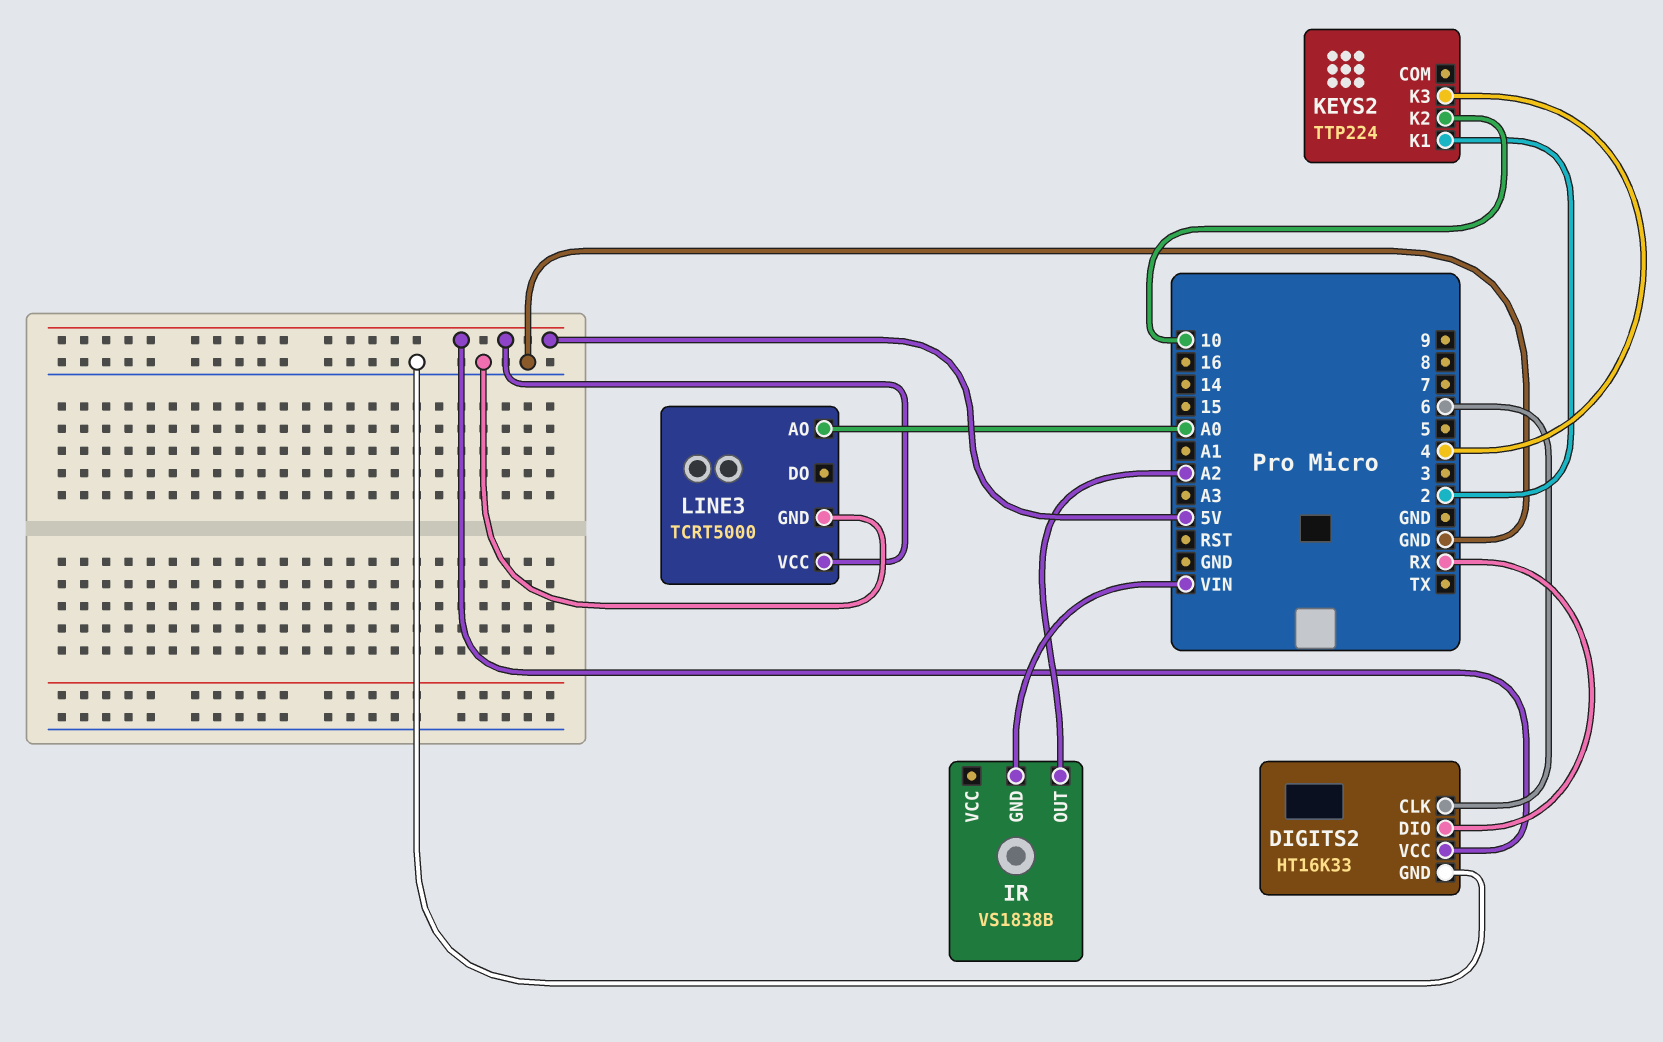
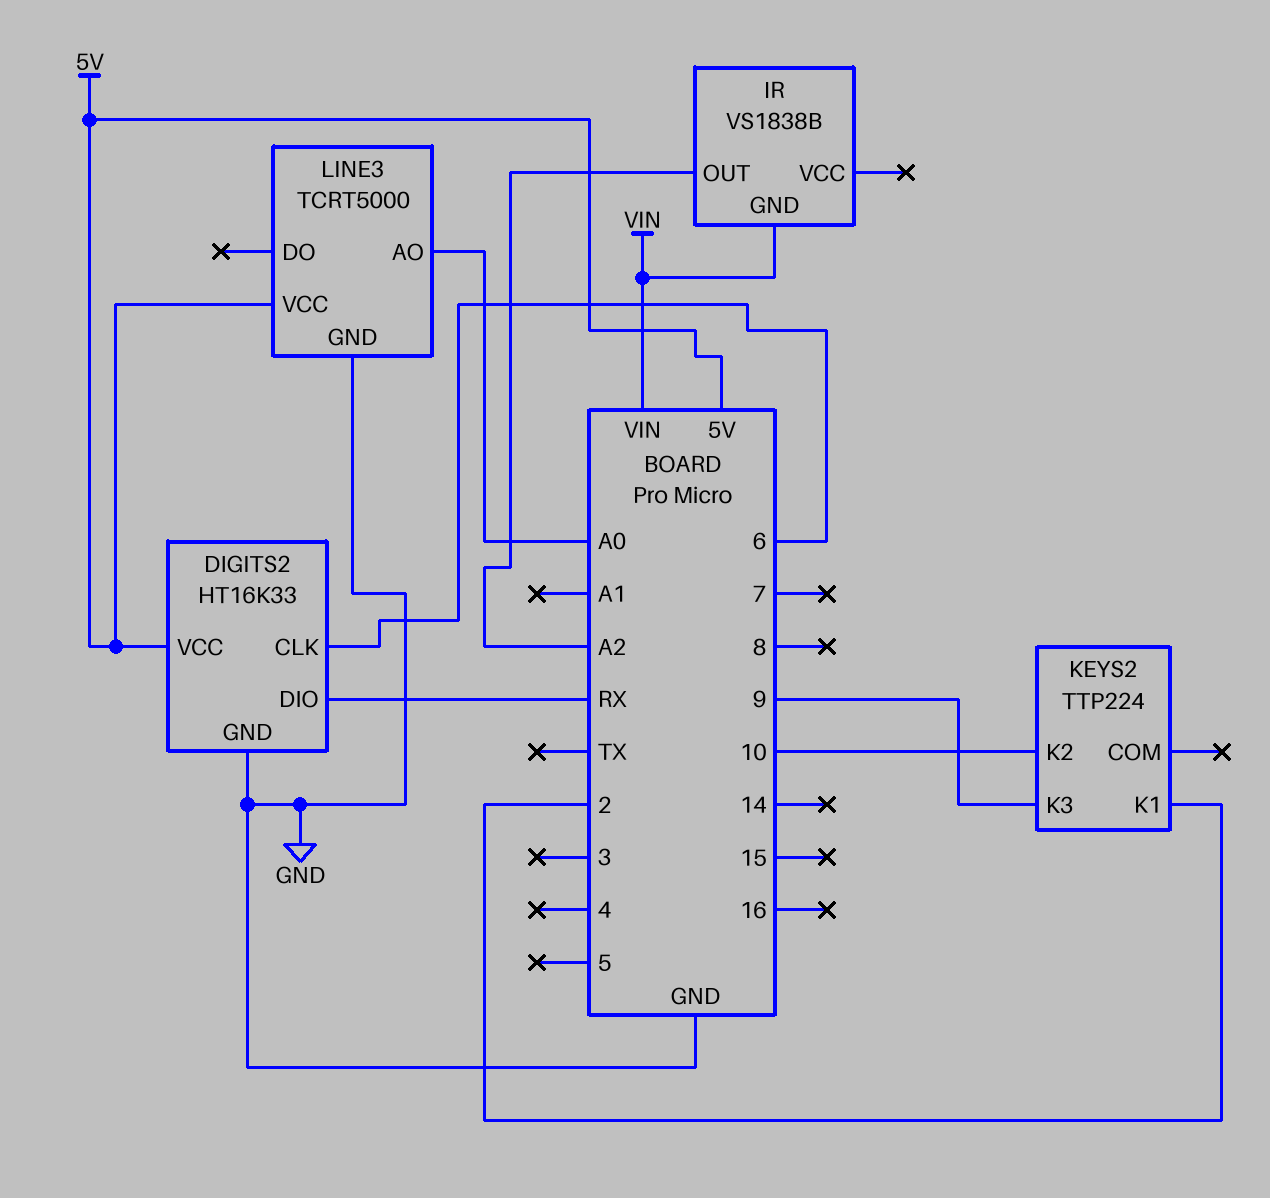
KEYS2 pin K3: 4 -> 9

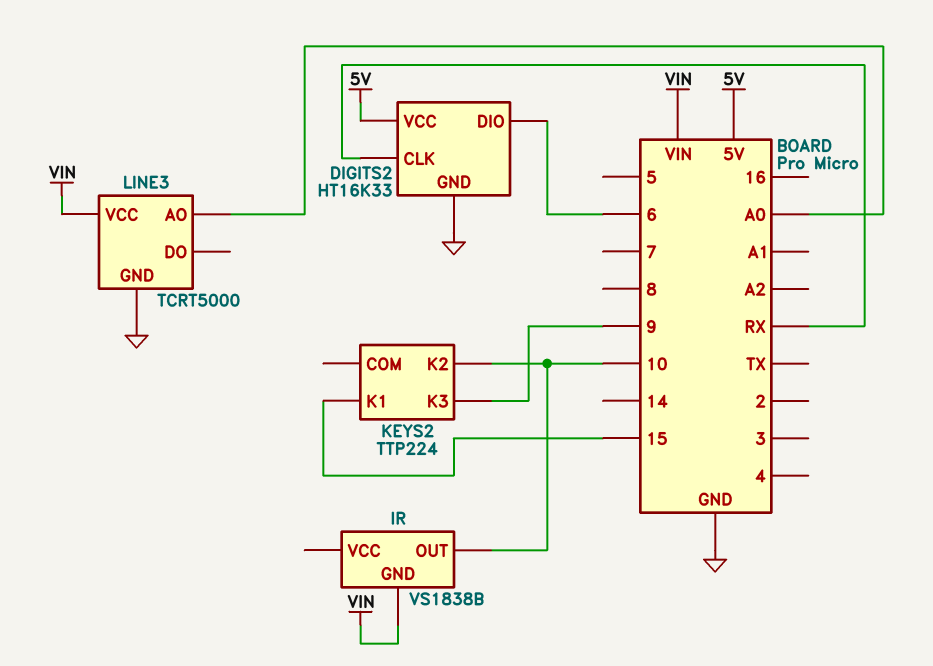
DIGITS2 pin CLK: 6 -> RX
DIGITS2 pin DIO: RX -> 6
IR pin OUT: A2 -> 10
KEYS2 pin K1: 2 -> 15
LINE3 pin VCC: 5V -> VIN

